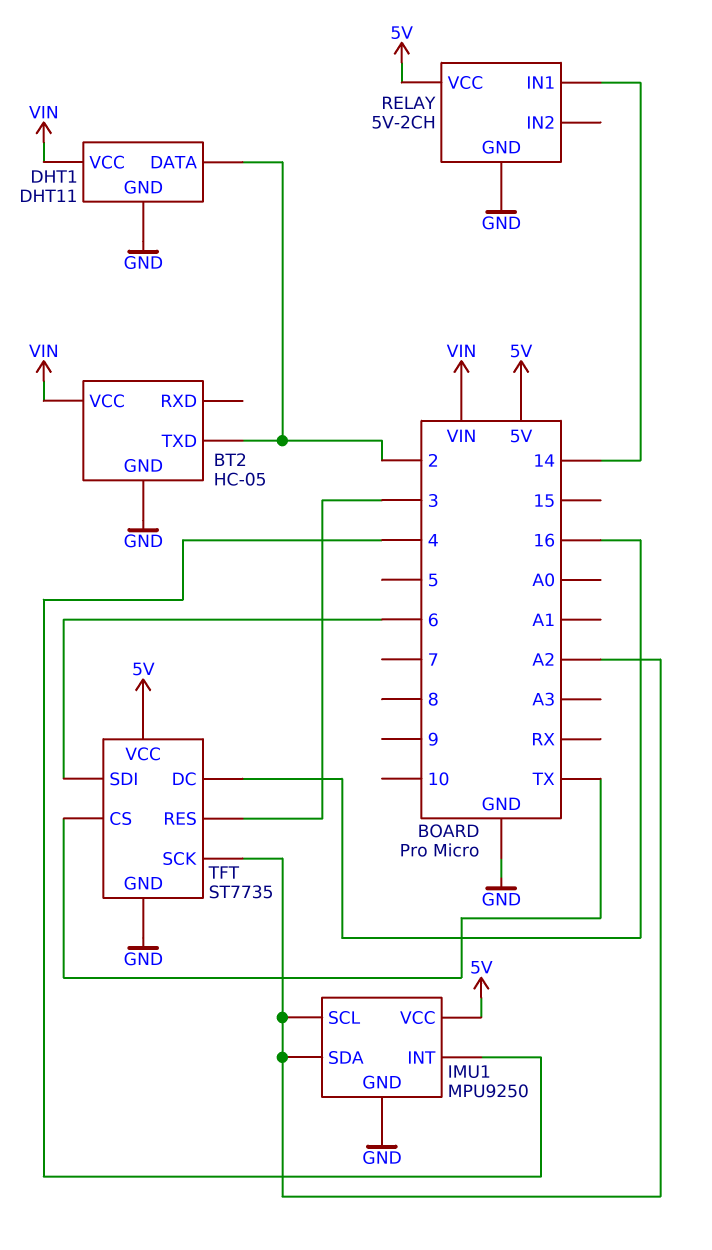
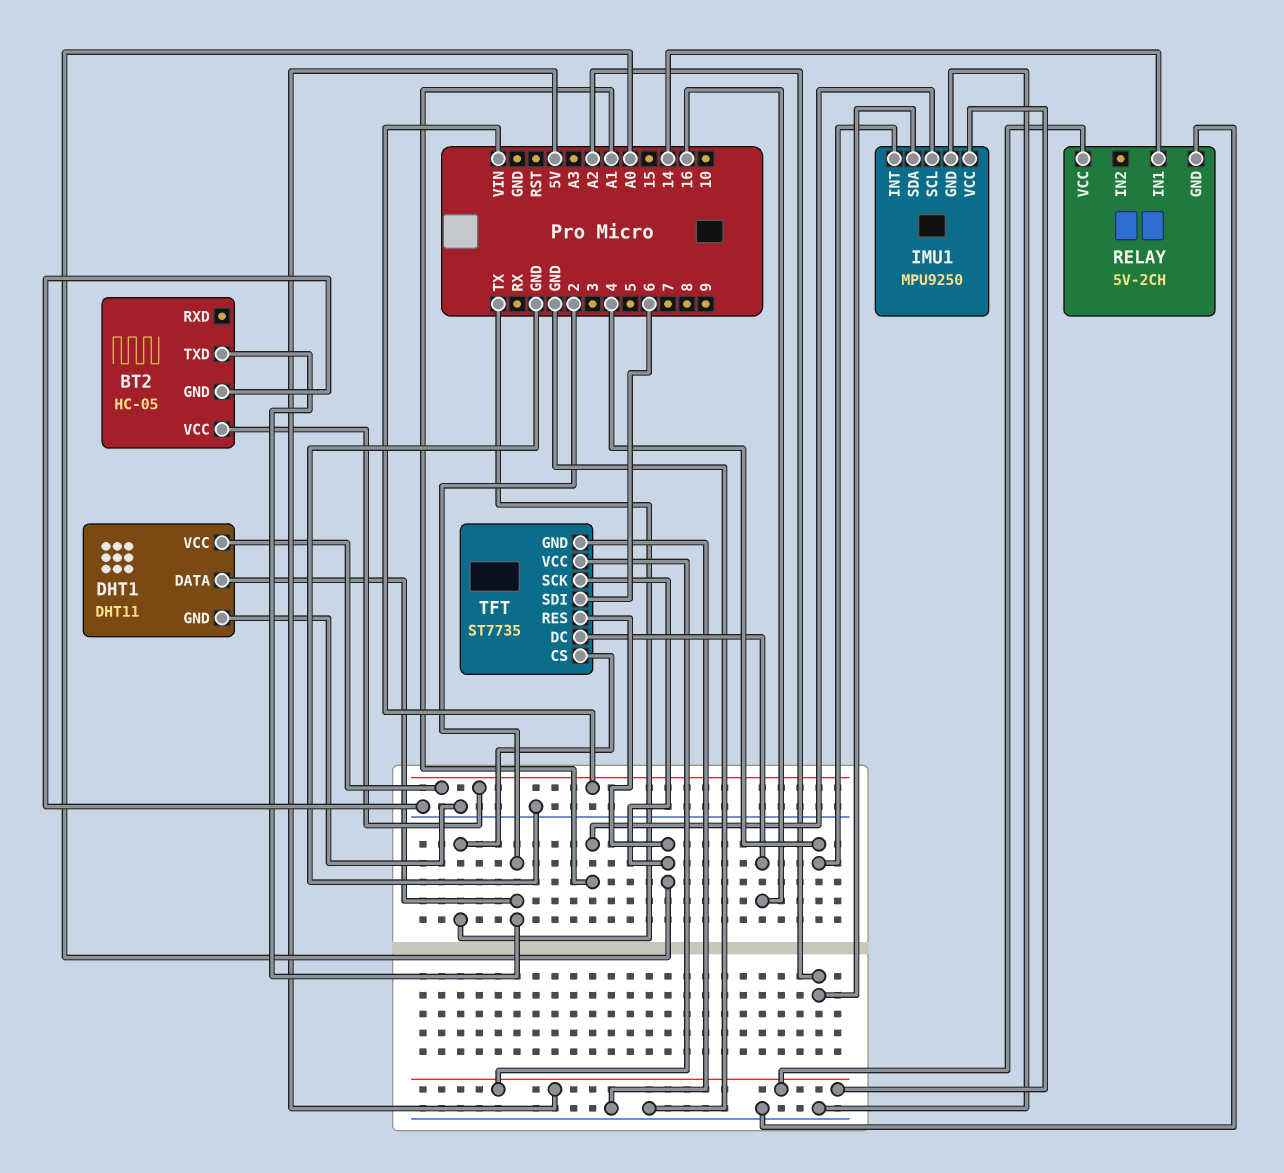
IMU1 pin SCL: A2 -> A1
TFT pin RES: 3 -> A0
TFT pin SCK: A2 -> A0

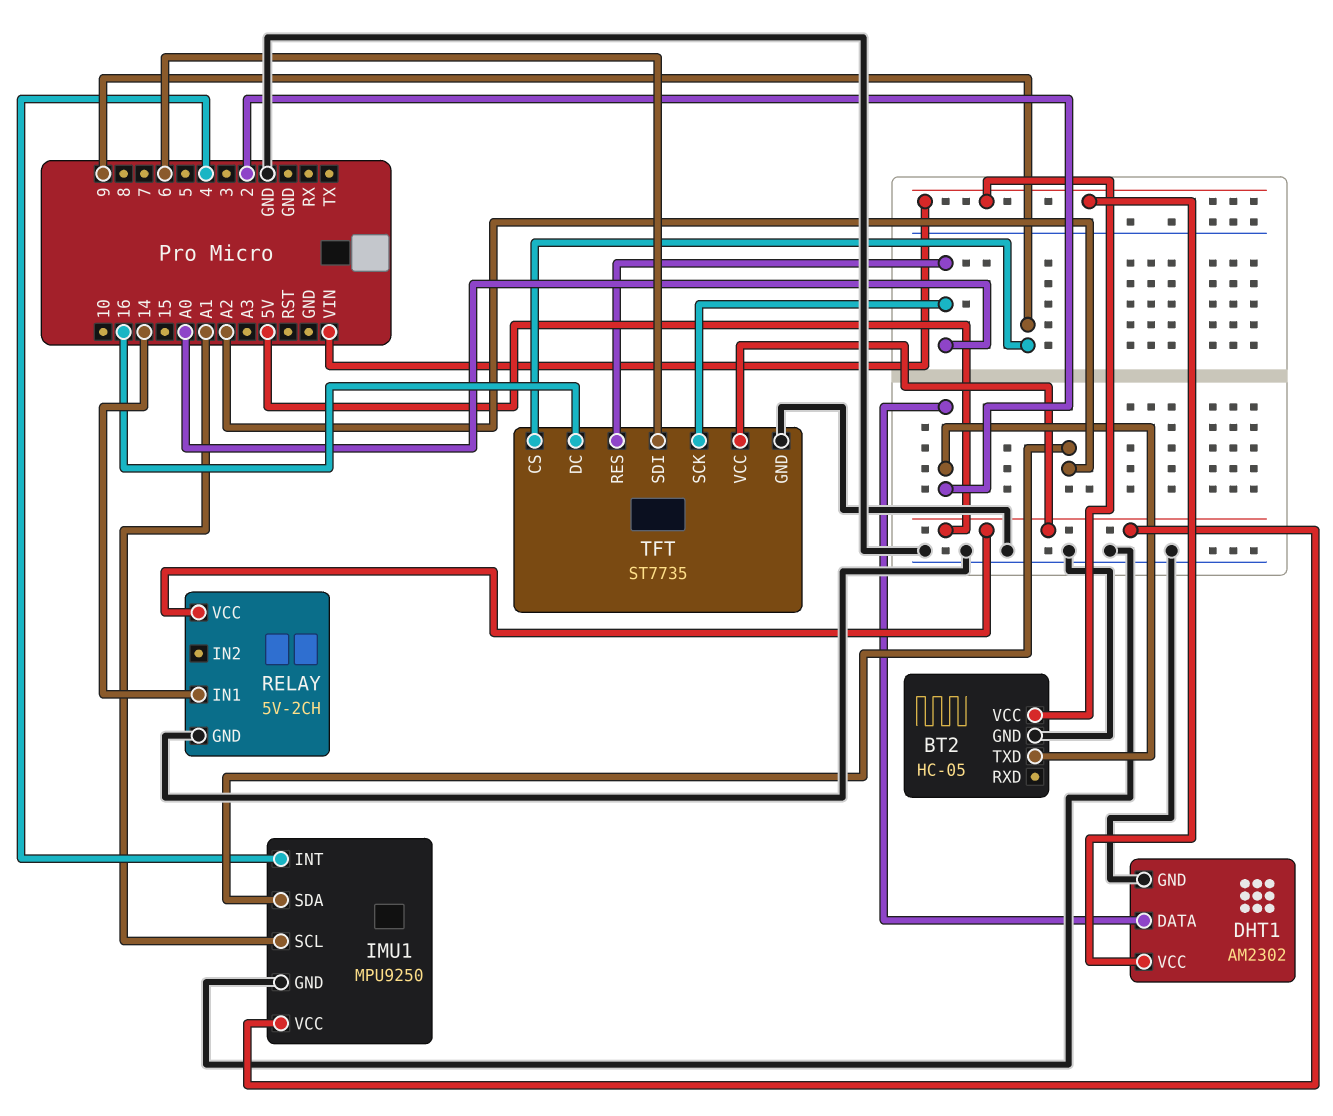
DHT1: DHT11 -> AM2302
TFT pin CS: TX -> 9

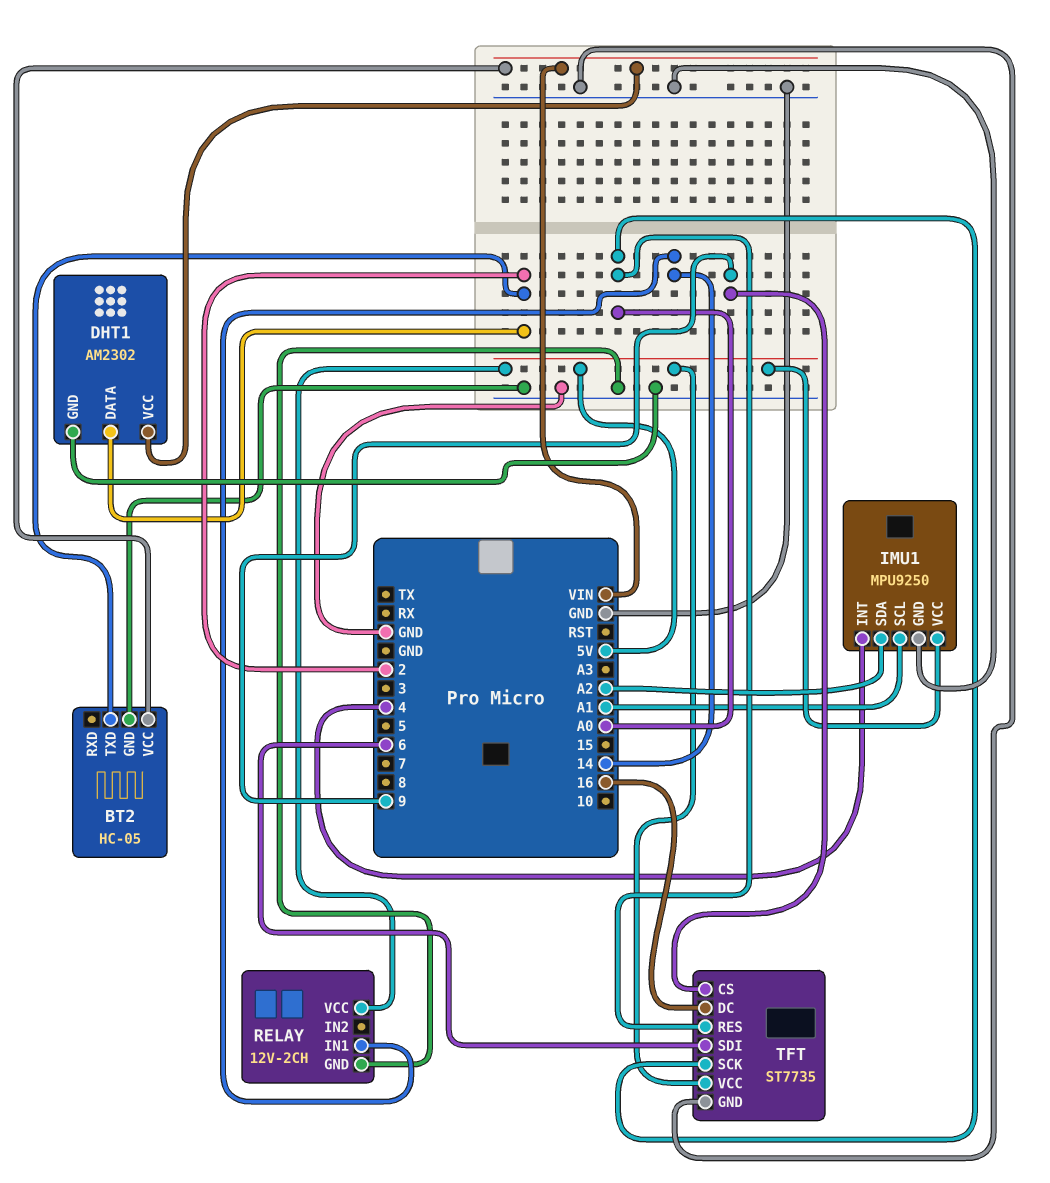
RELAY: 5V-2CH -> 12V-2CH

